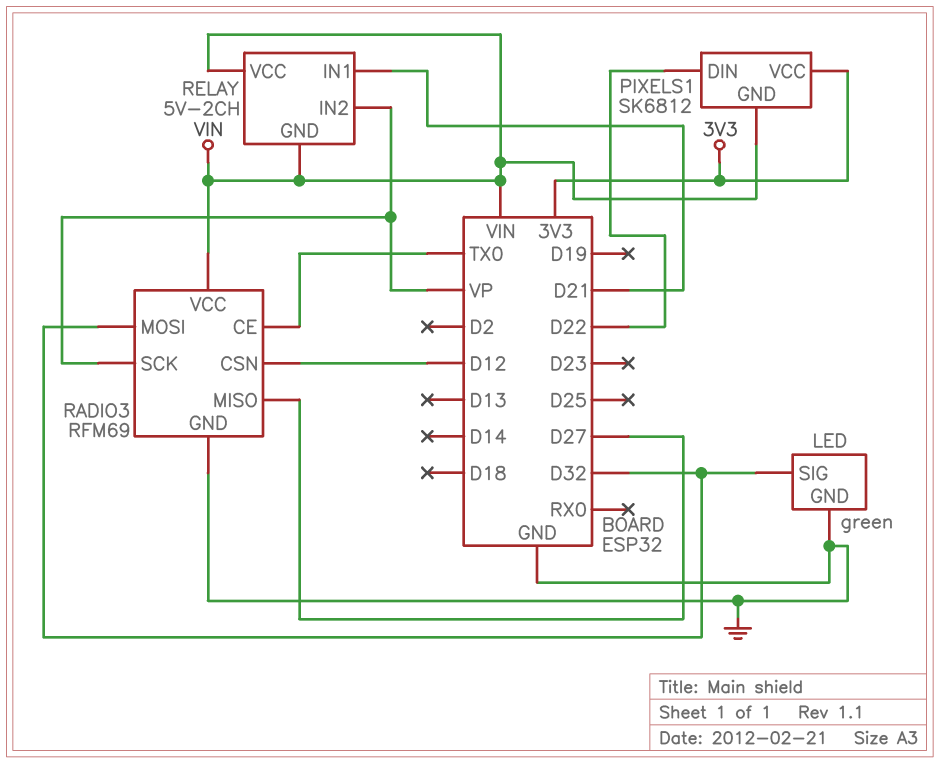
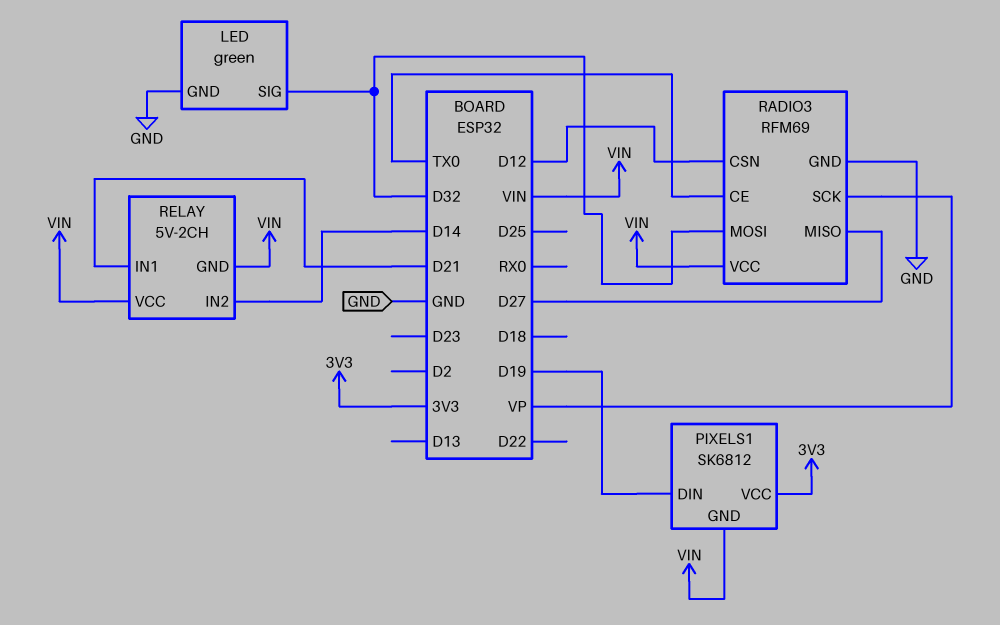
PIXELS1 pin DIN: D22 -> D19
RELAY pin IN2: VP -> D14

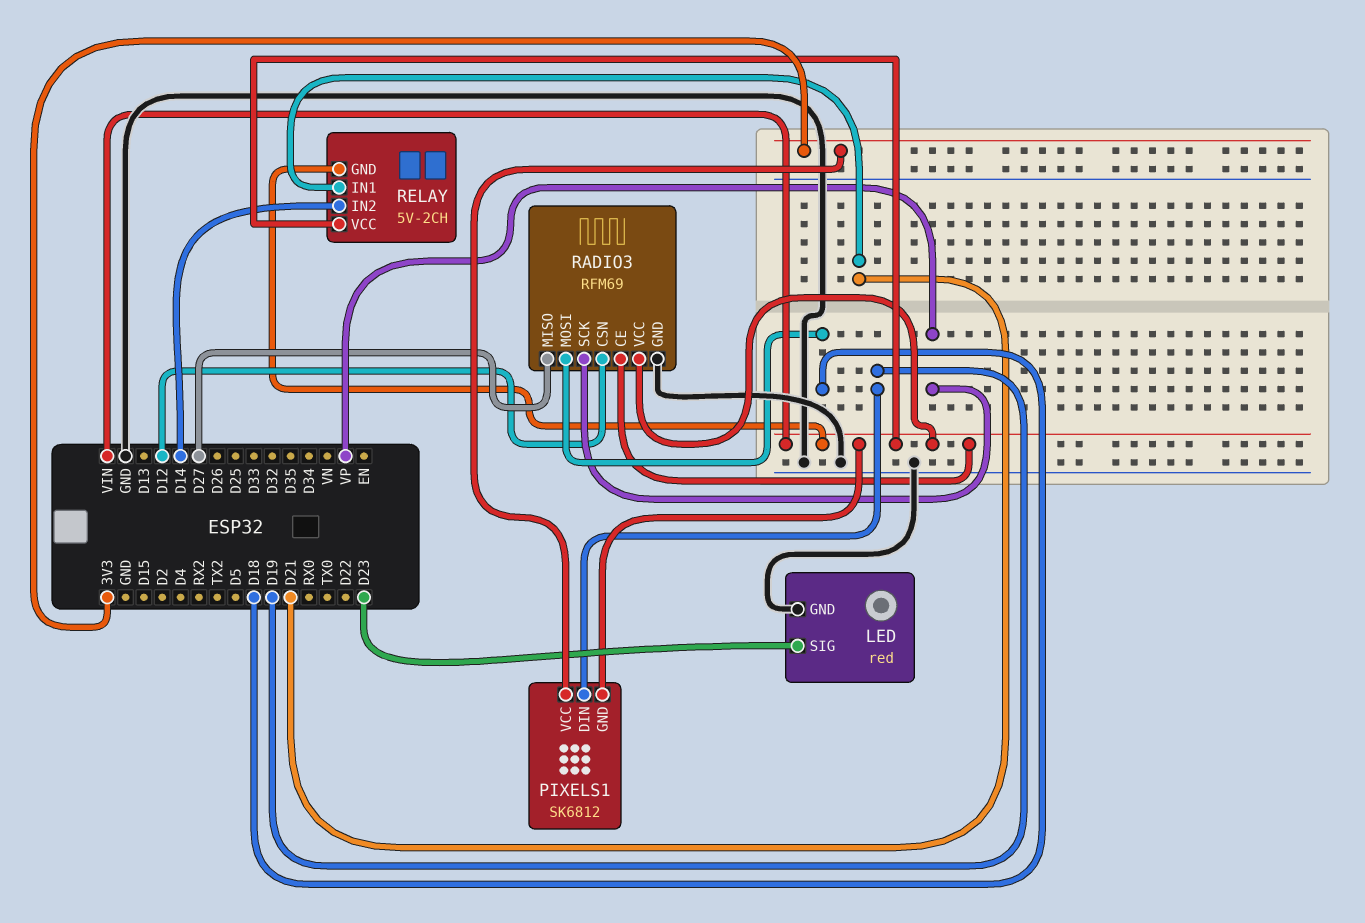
LED: green -> red
LED pin SIG: D32 -> D23
RADIO3 pin CE: TX0 -> VIN
RADIO3 pin MOSI: D32 -> D18

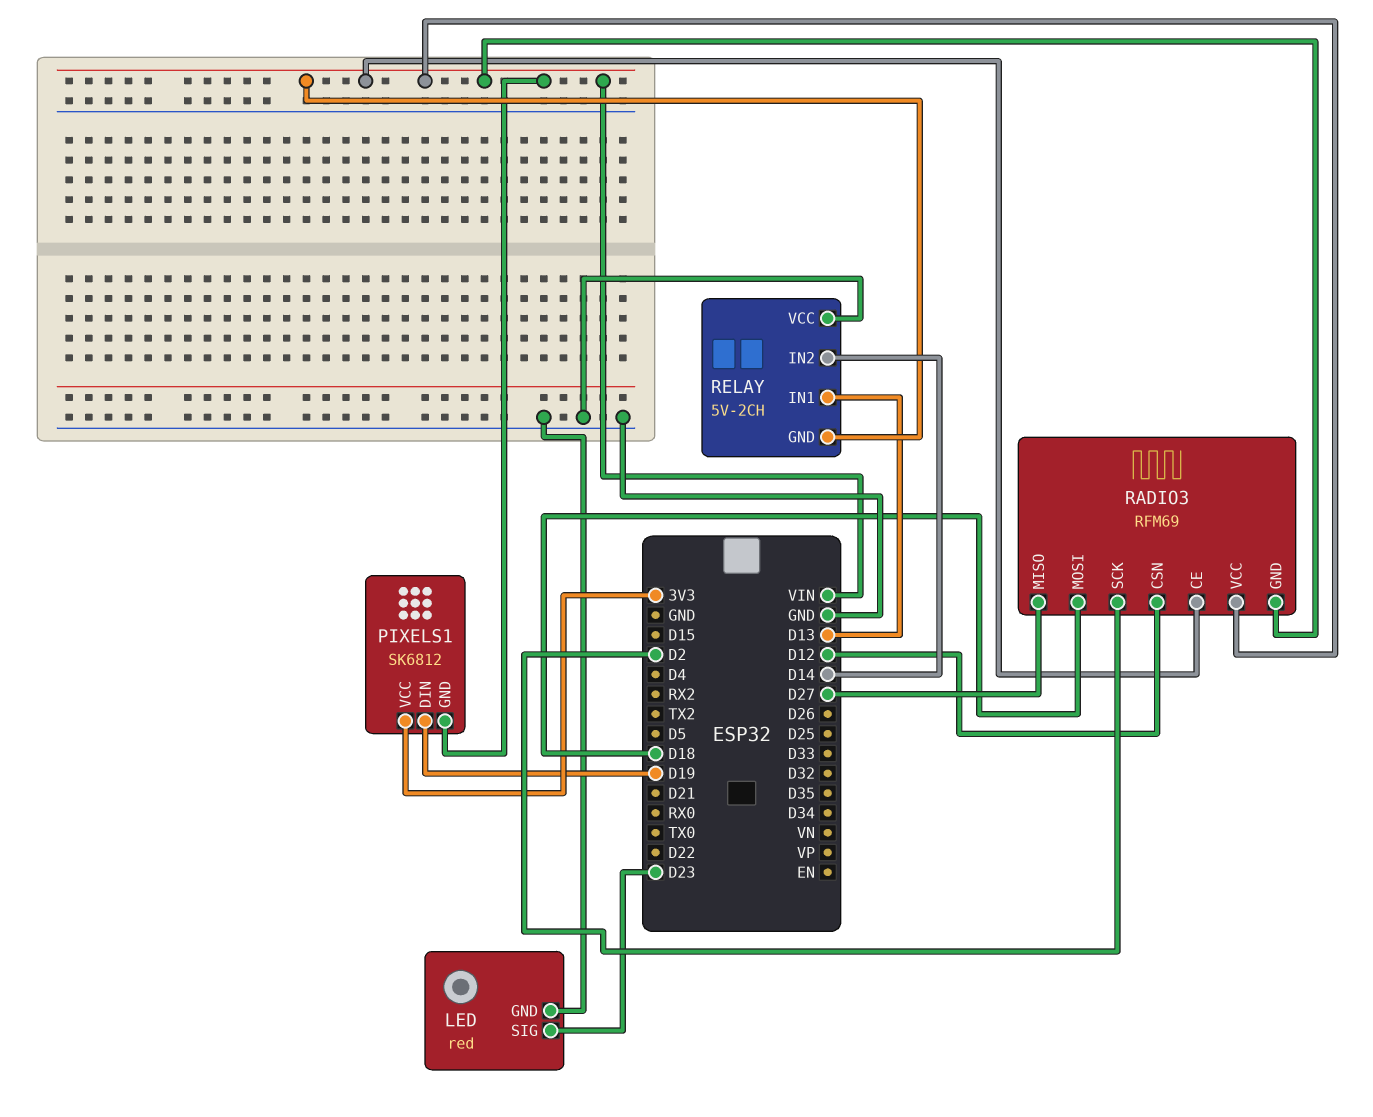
RADIO3 pin GND: GND -> VIN
RADIO3 pin SCK: VP -> D2
RELAY pin IN1: D21 -> D13
RELAY pin VCC: VIN -> GND

